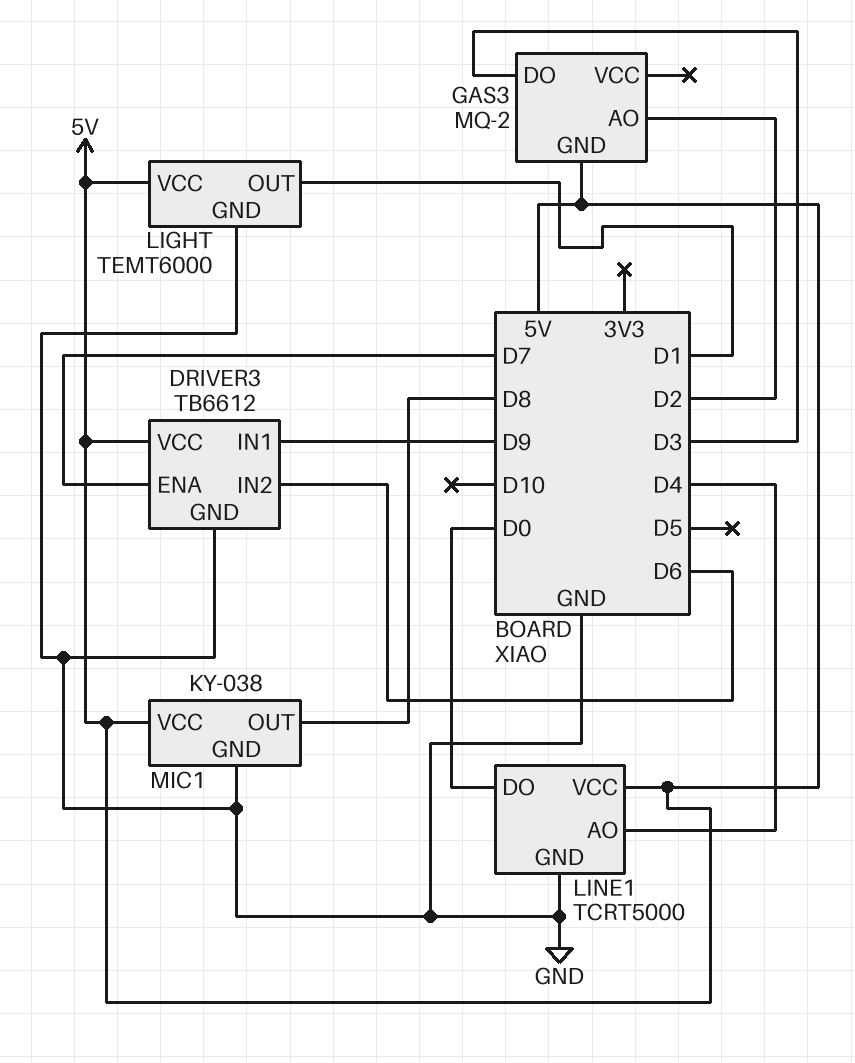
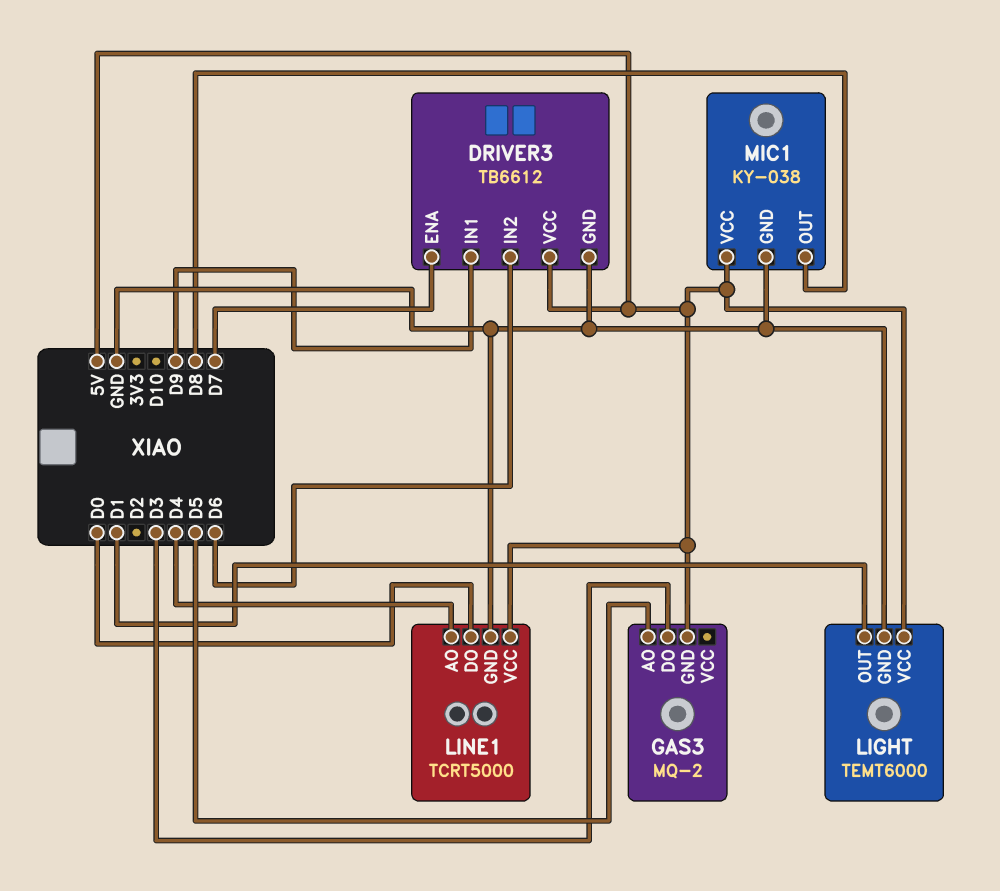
GAS3 pin AO: D2 -> D5

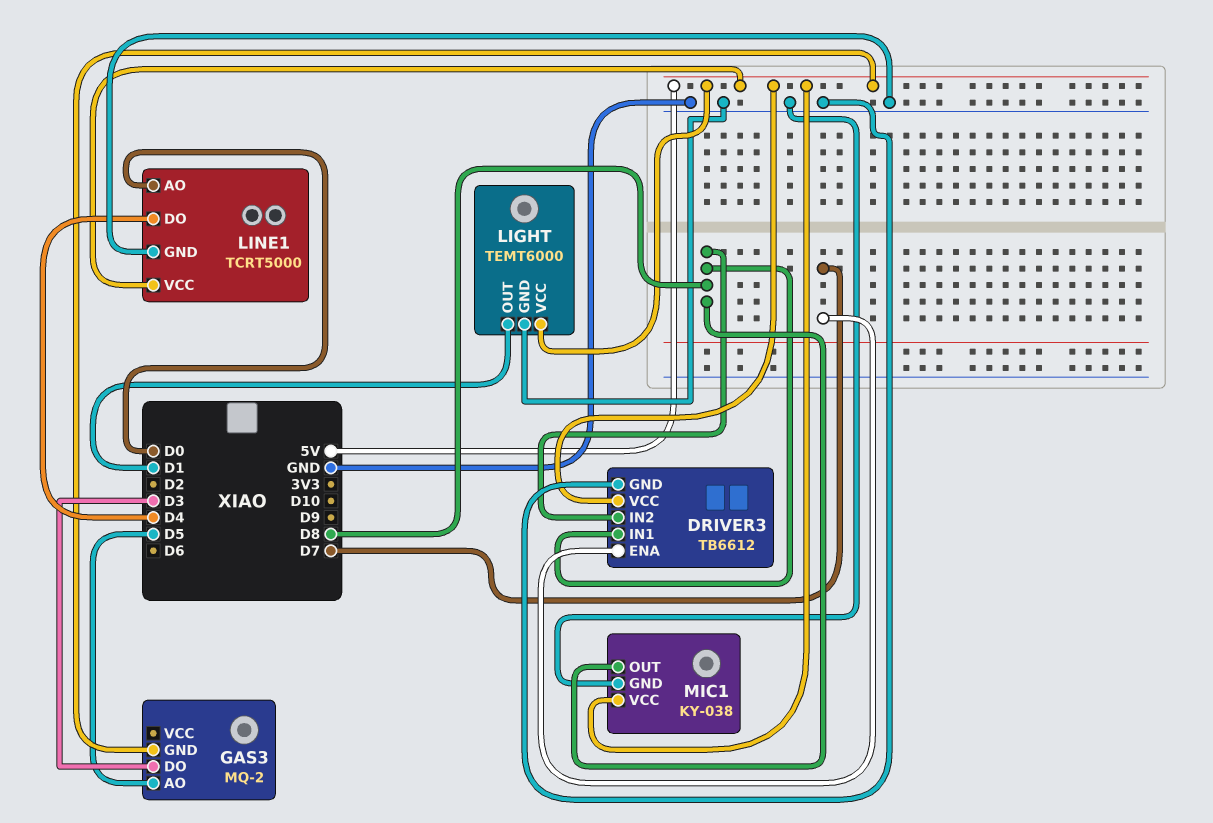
DRIVER3 pin IN1: D9 -> D8
DRIVER3 pin IN2: D6 -> D8
LINE1 pin AO: D4 -> D0
LINE1 pin DO: D0 -> D4

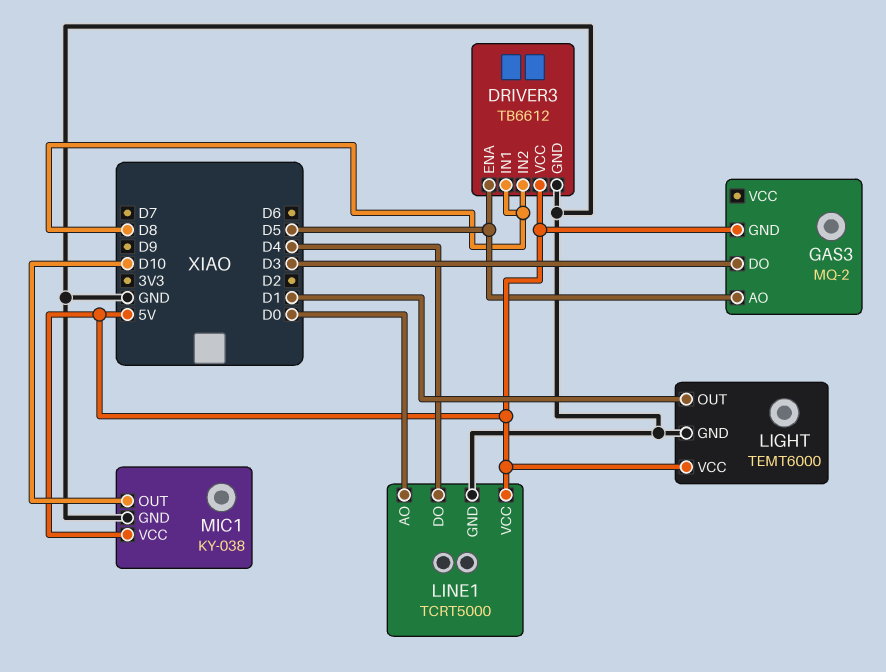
DRIVER3 pin ENA: D7 -> D5
MIC1 pin OUT: D8 -> D10

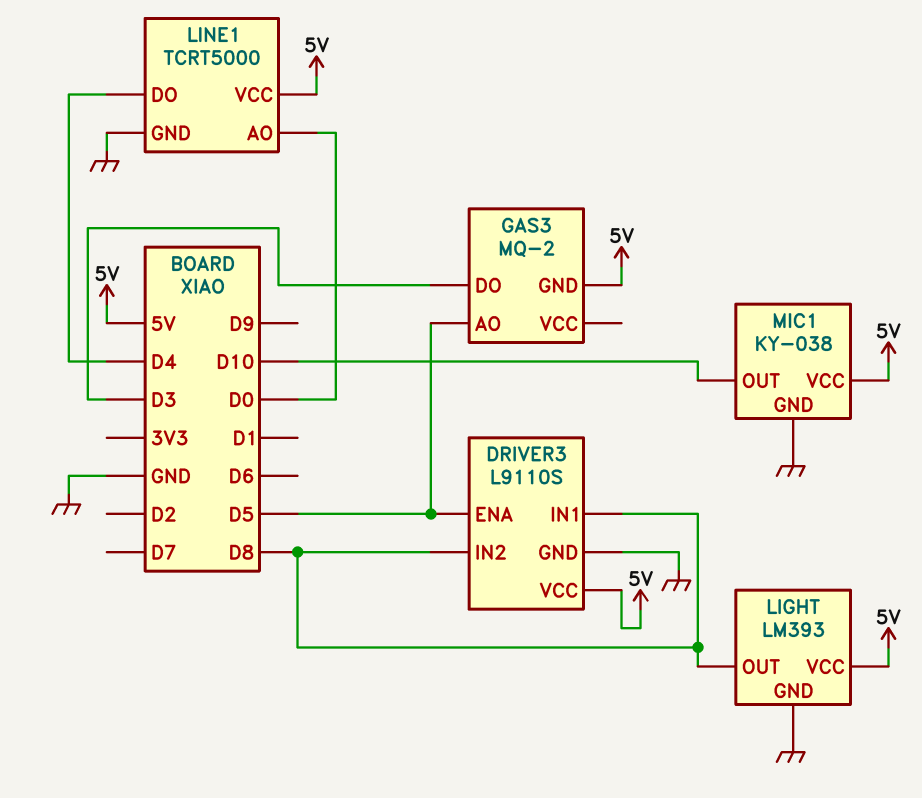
DRIVER3: TB6612 -> L9110S
LIGHT: TEMT6000 -> LM393
LIGHT pin OUT: D1 -> D8

